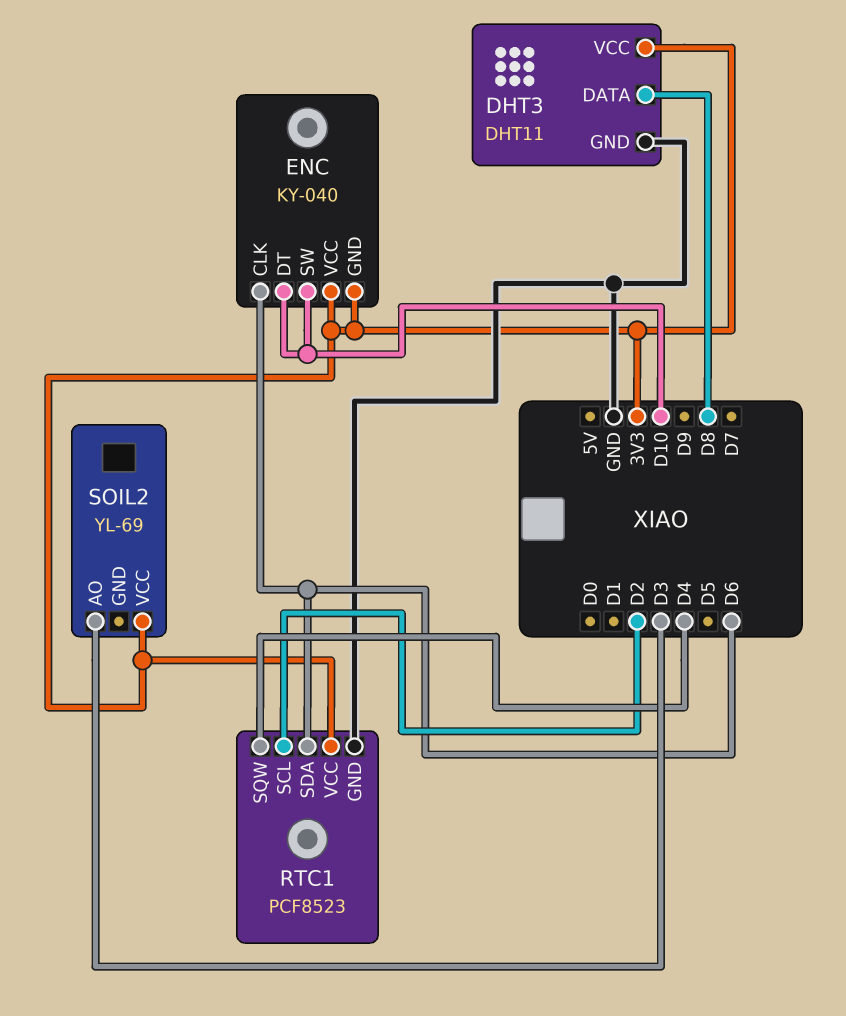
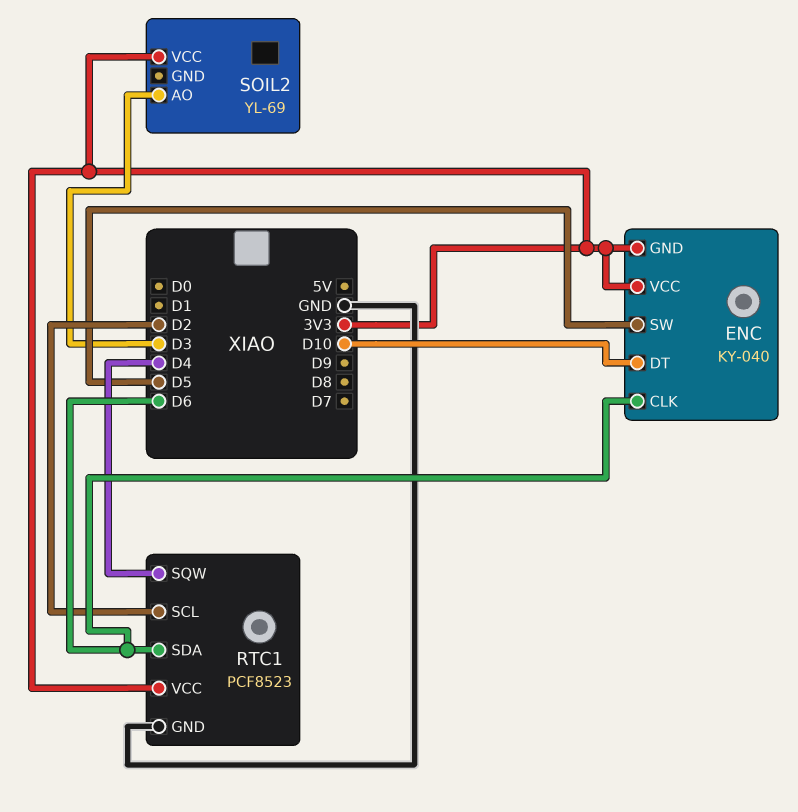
DHT3: DHT11 -> none
DHT3 pin DATA: D8 -> none
DHT3 pin GND: GND -> none
DHT3 pin VCC: 3V3 -> none
ENC pin SW: D10 -> D5

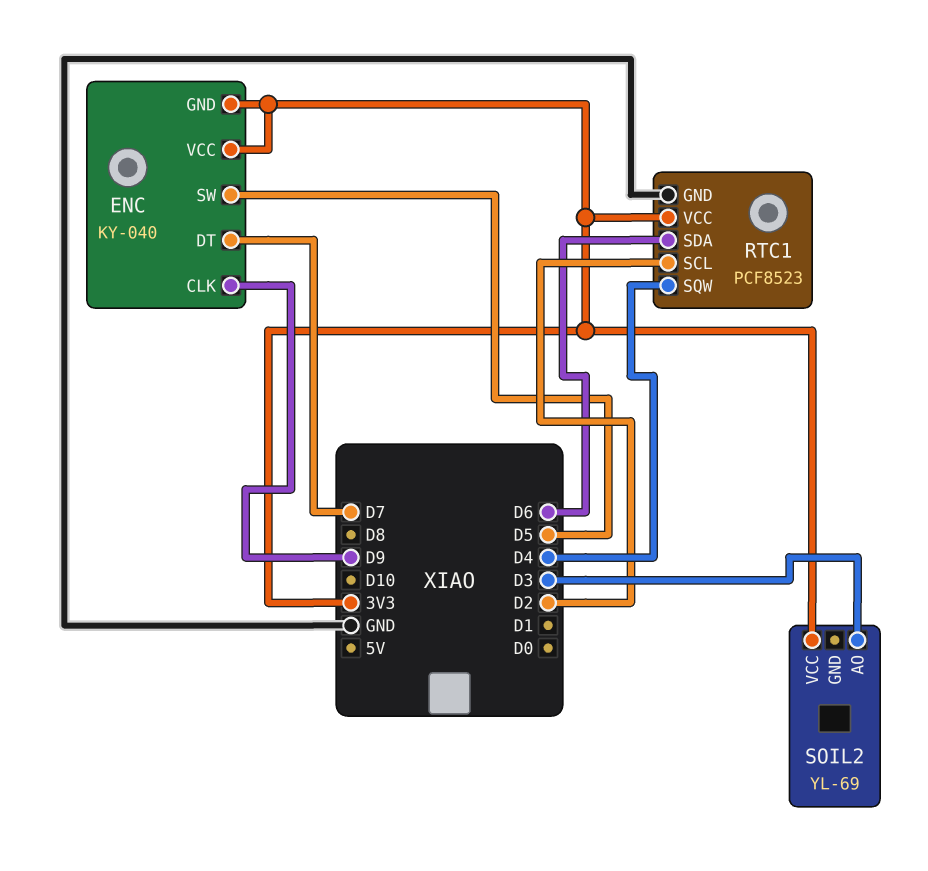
ENC pin CLK: D6 -> D9
ENC pin DT: D10 -> D7

